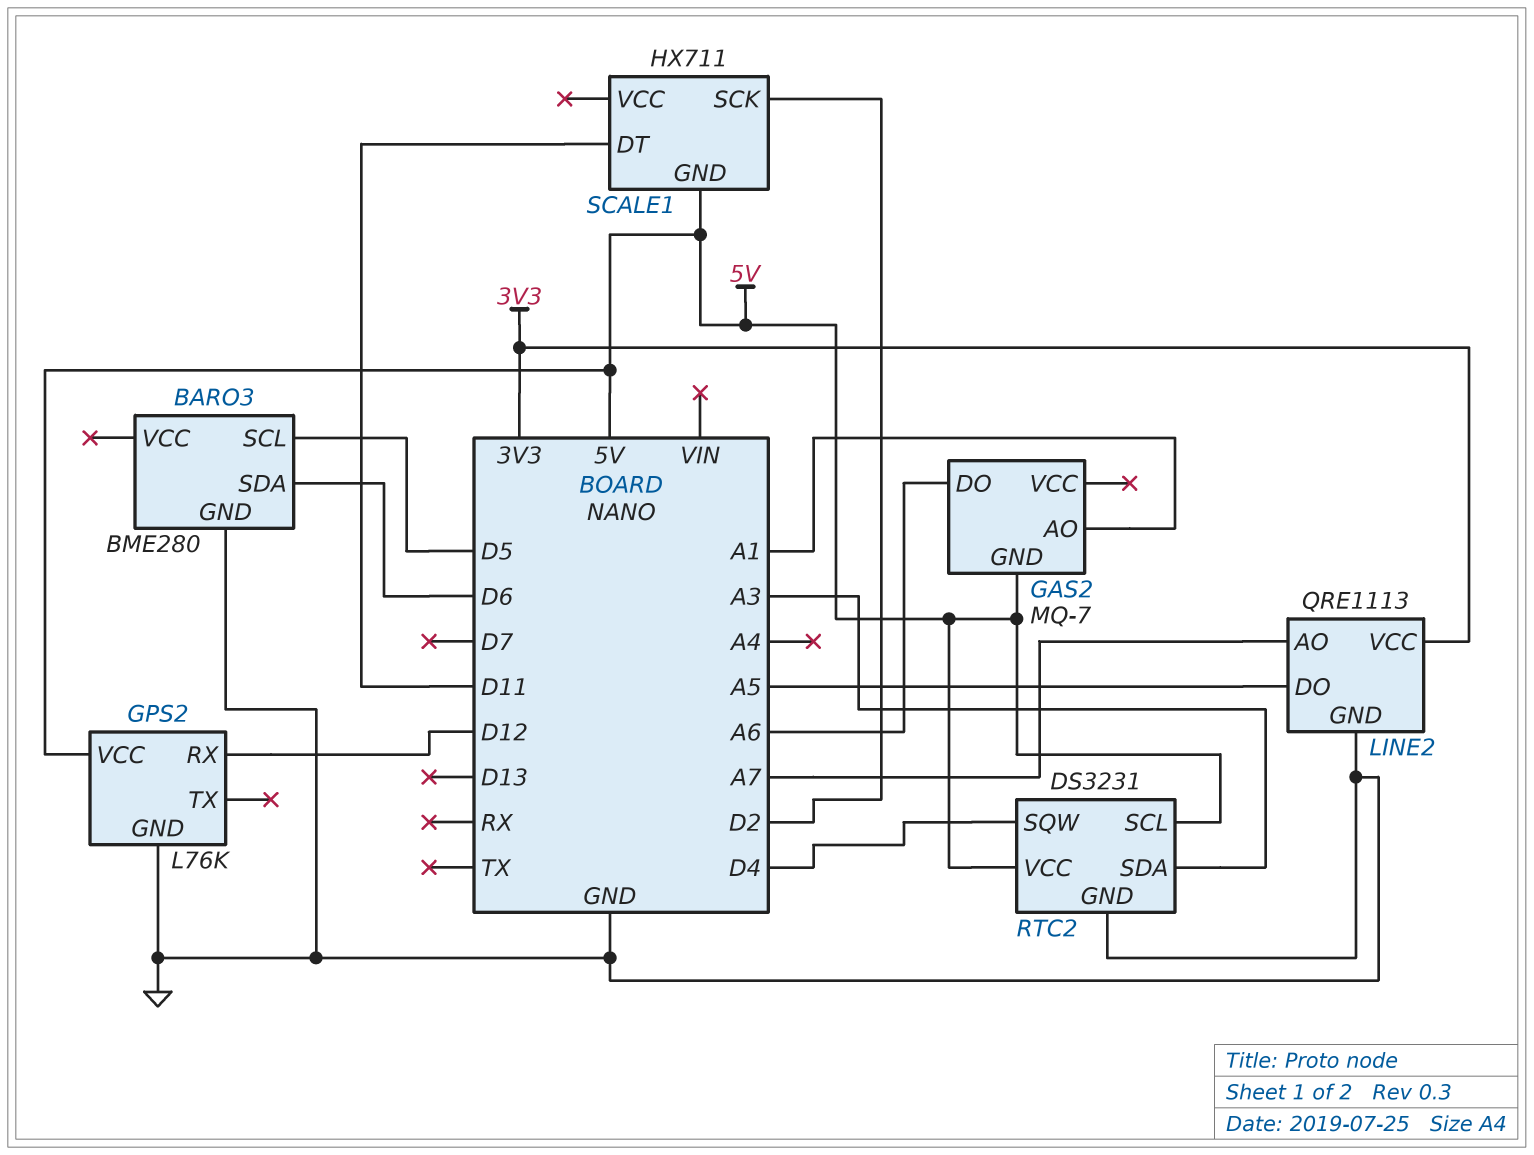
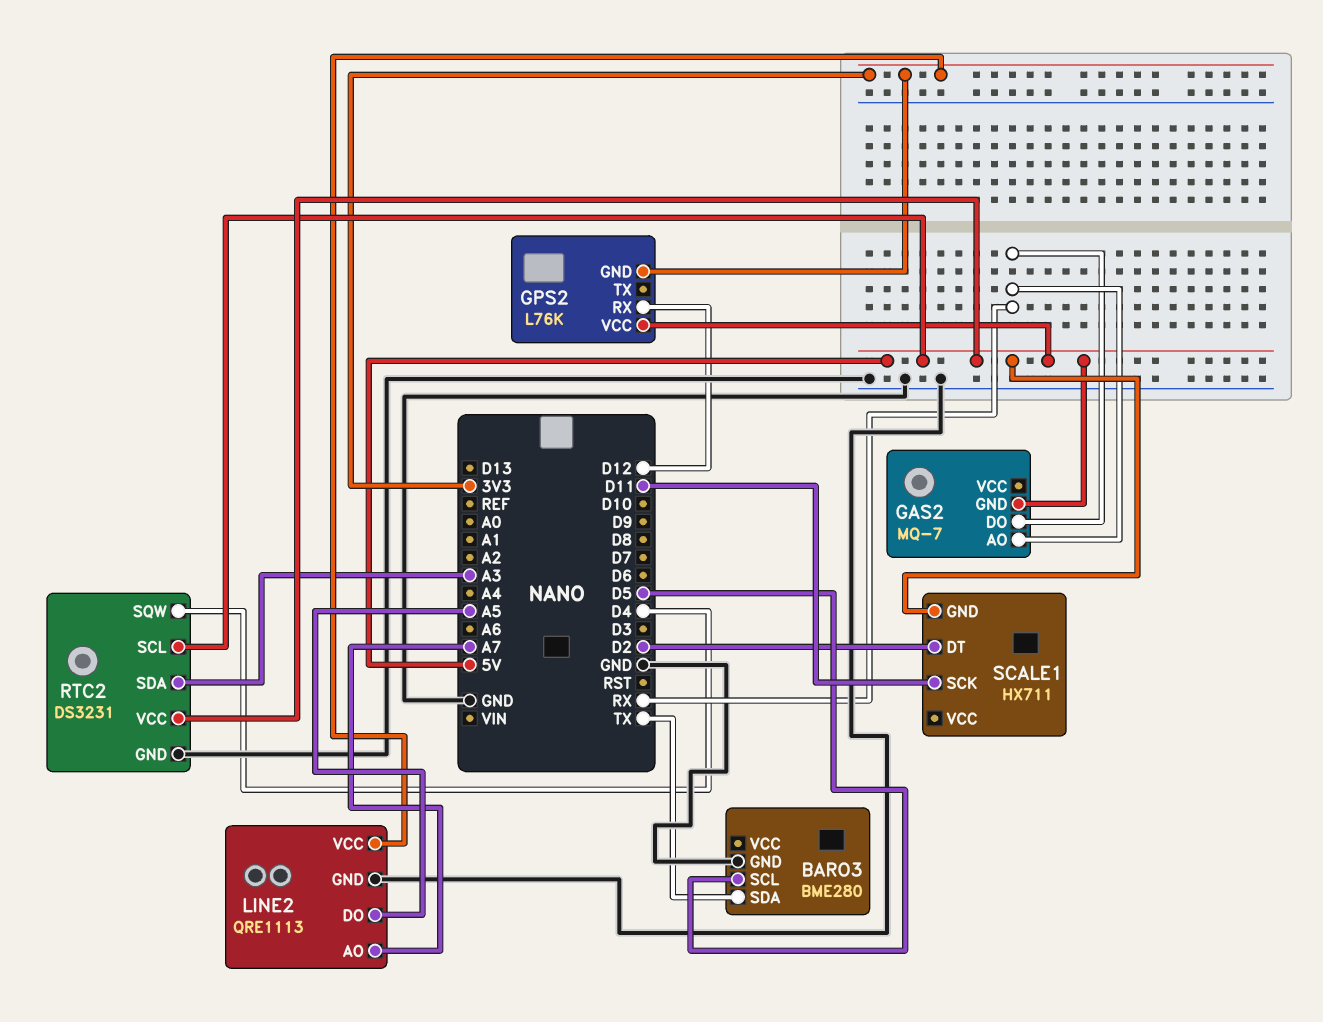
BARO3 pin SDA: D6 -> TX
GAS2 pin AO: A1 -> RX
GAS2 pin DO: A6 -> RX
GPS2 pin GND: GND -> 3V3
SCALE1 pin DT: D11 -> D2
SCALE1 pin SCK: D2 -> D11

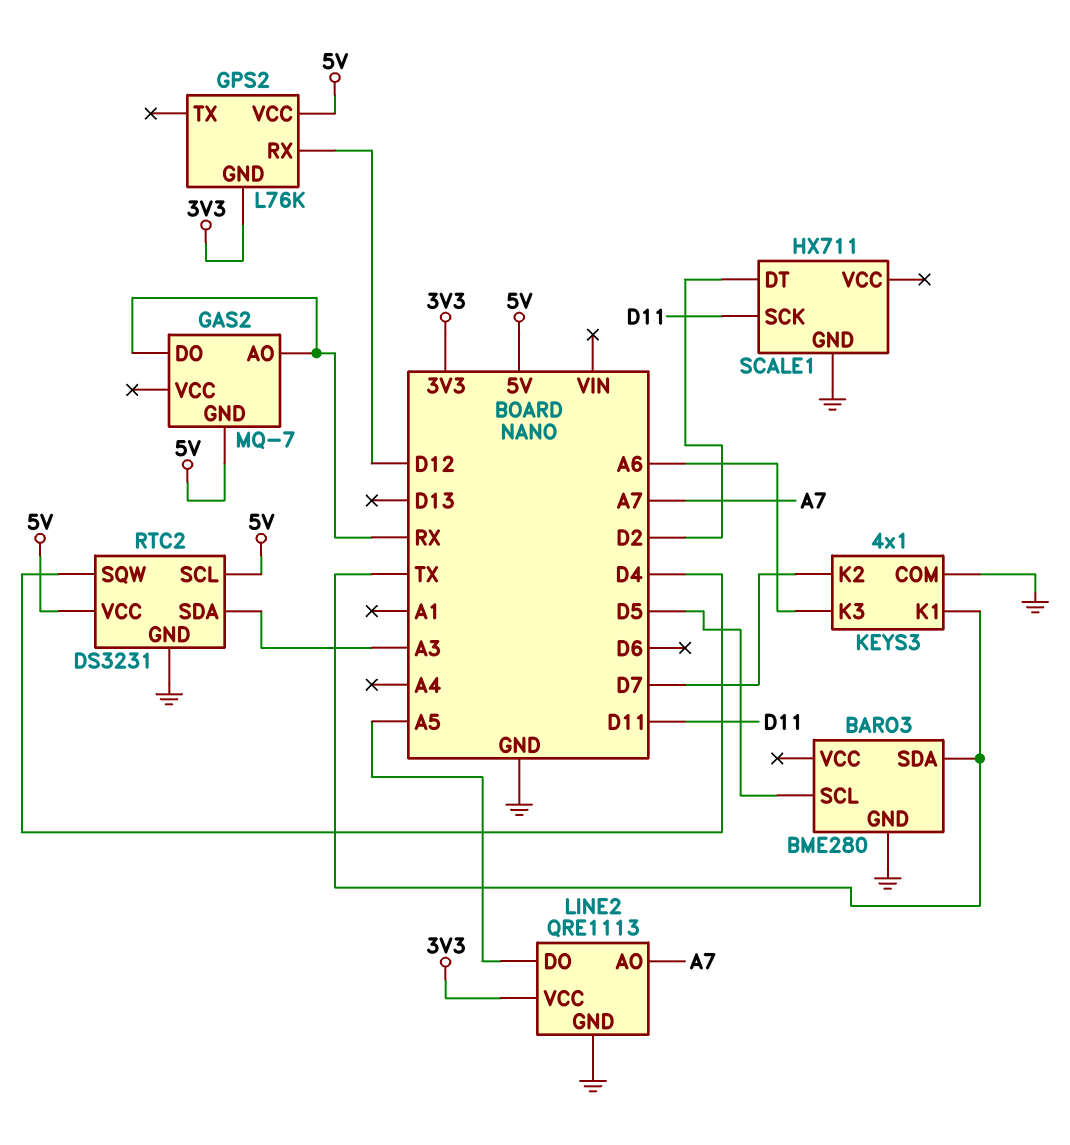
KEYS3: none -> 4x1
KEYS3 pin COM: none -> GND
KEYS3 pin K1: none -> TX
KEYS3 pin K2: none -> D7
KEYS3 pin K3: none -> A6
SCALE1 pin GND: 5V -> GND

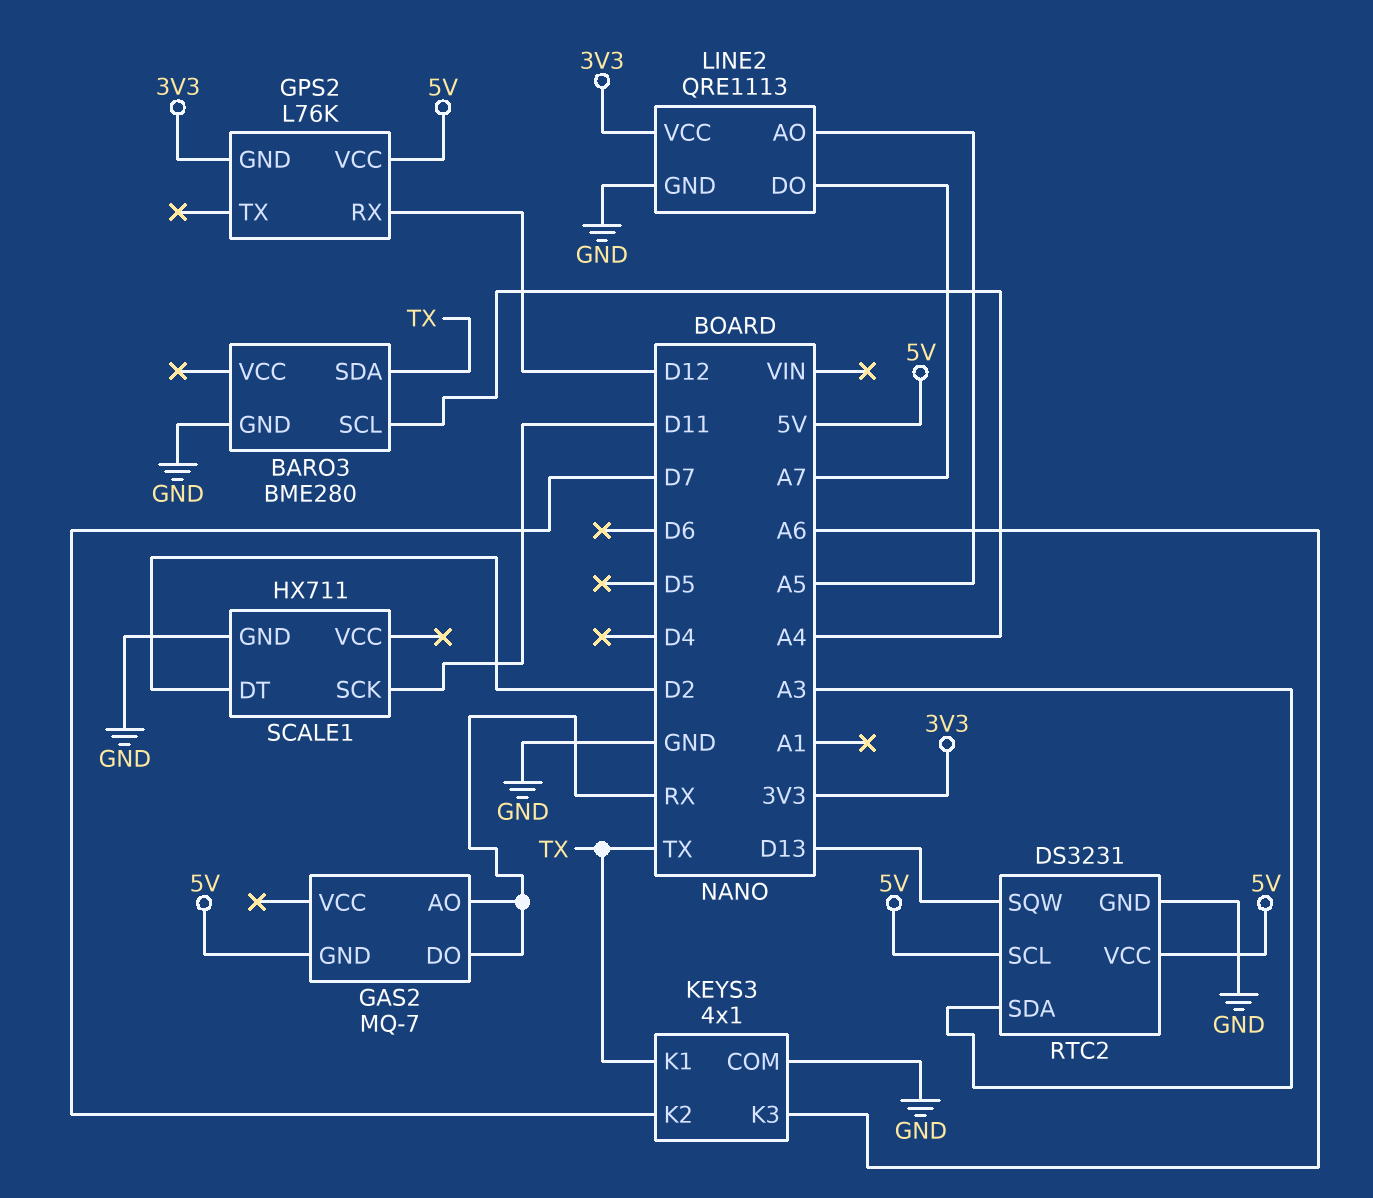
BARO3 pin SCL: D5 -> A4
LINE2 pin AO: A7 -> A5
LINE2 pin DO: A5 -> A7
RTC2 pin SQW: D4 -> D13

